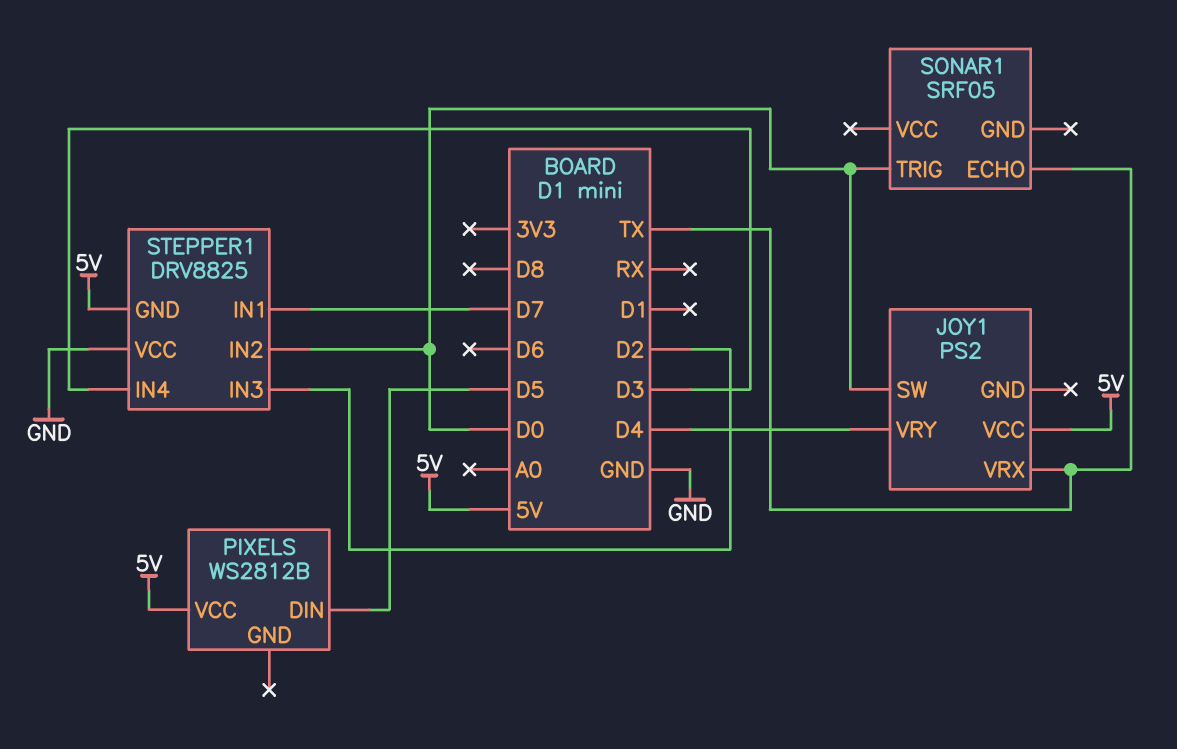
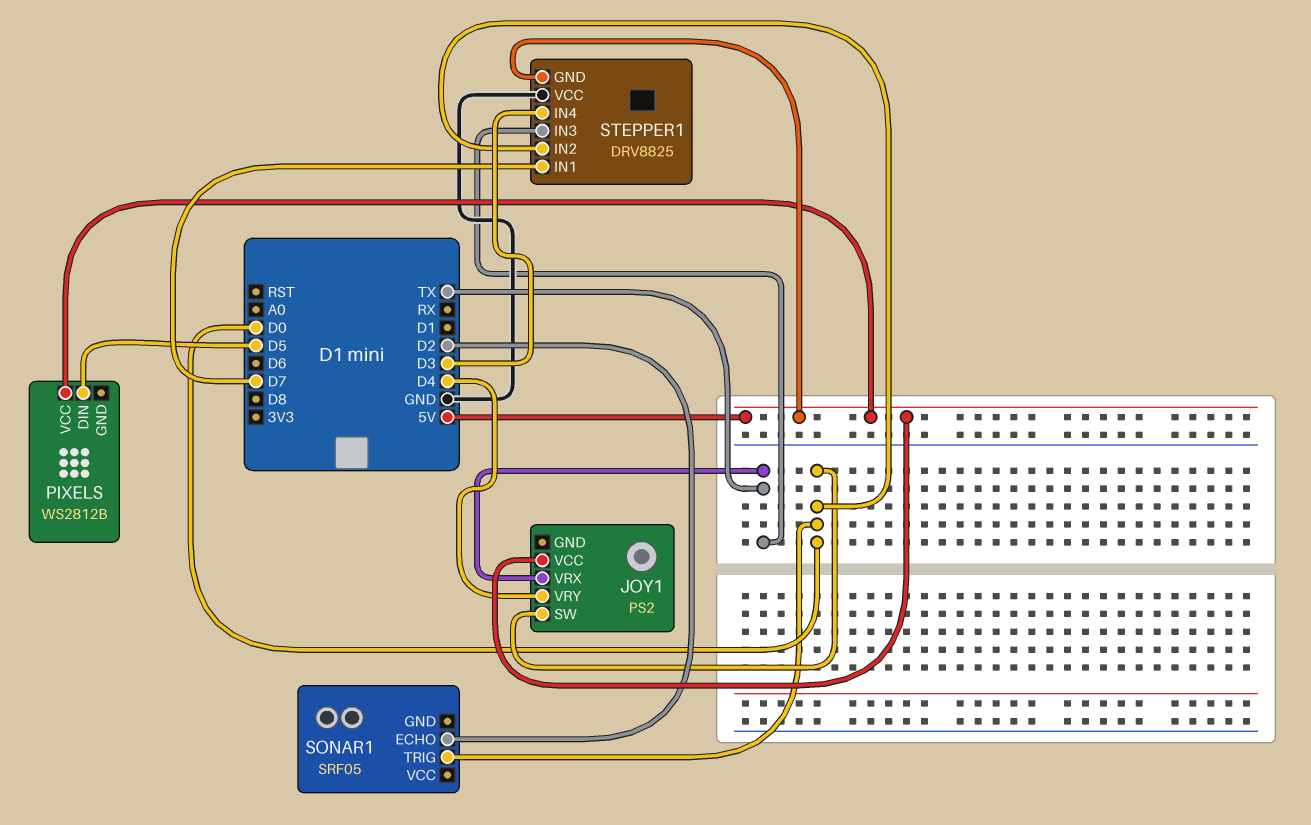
SONAR1 pin ECHO: TX -> D2
STEPPER1 pin IN3: D2 -> TX

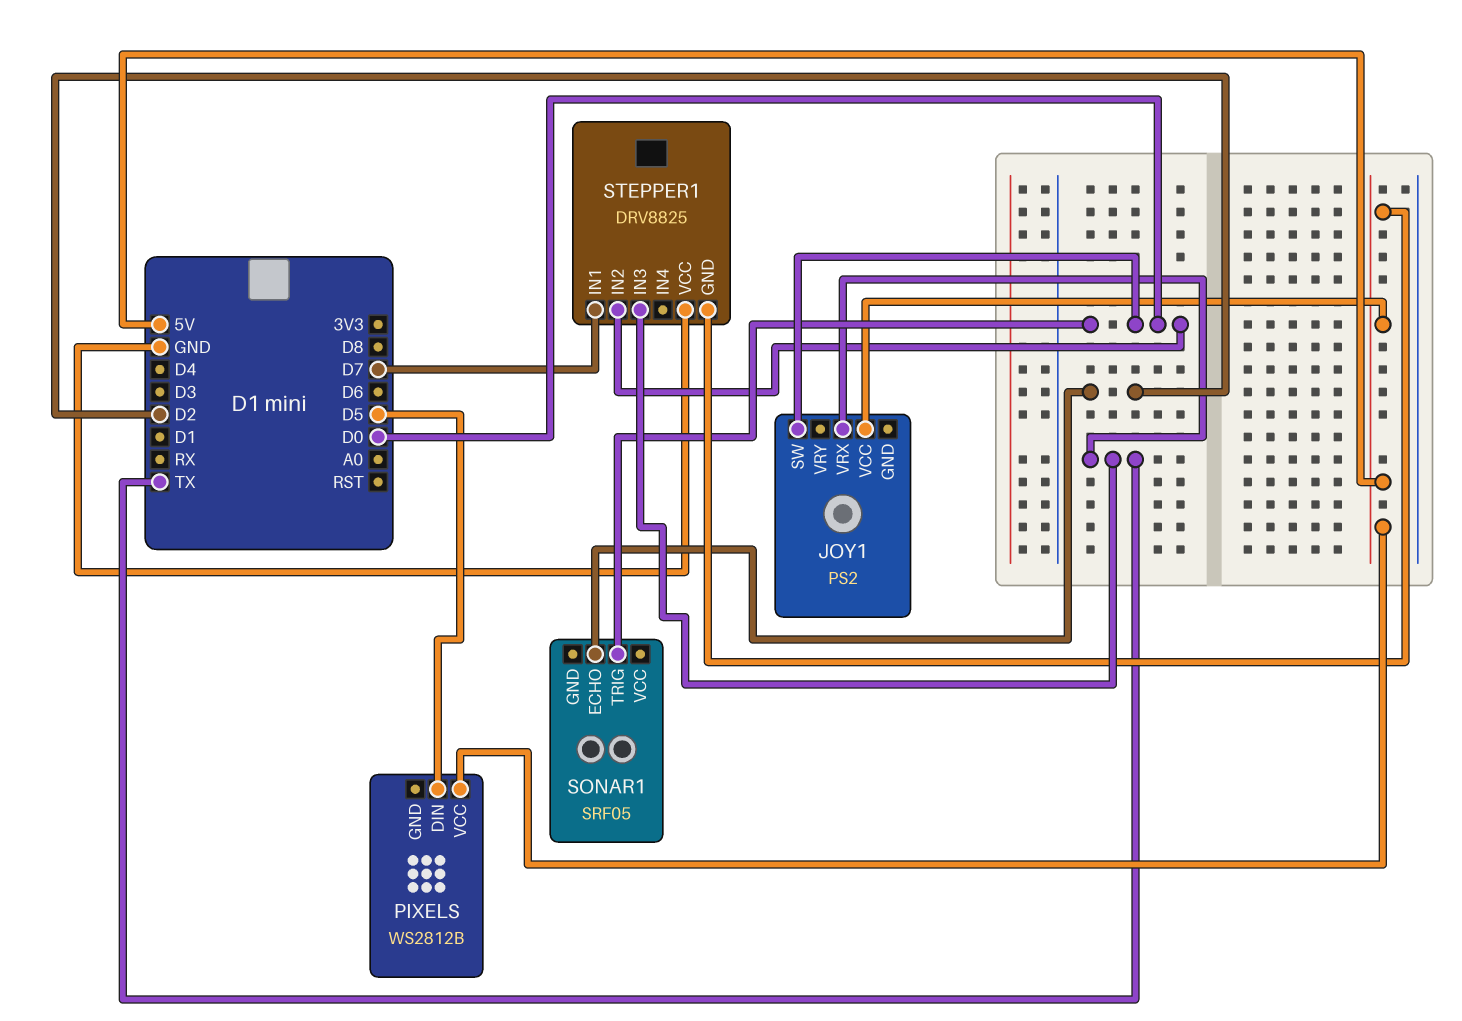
JOY1 pin VRY: D4 -> none
STEPPER1 pin IN4: D3 -> none

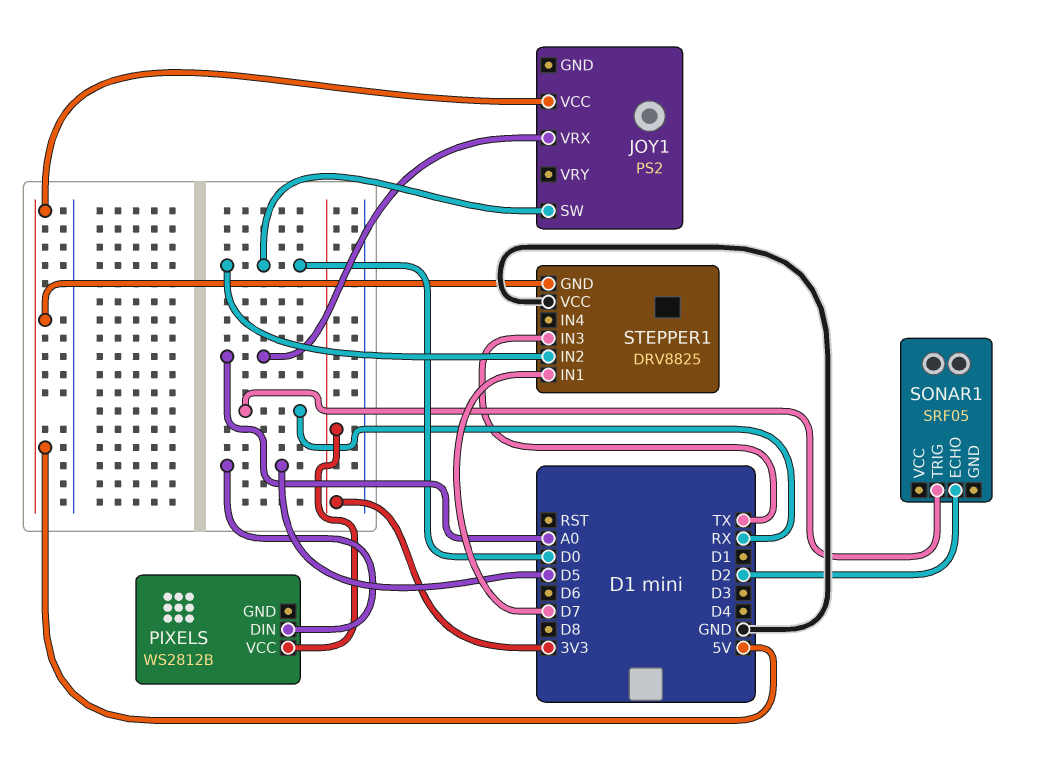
JOY1 pin VRX: TX -> A0
PIXELS pin VCC: 5V -> 3V3
SONAR1 pin TRIG: D0 -> RX

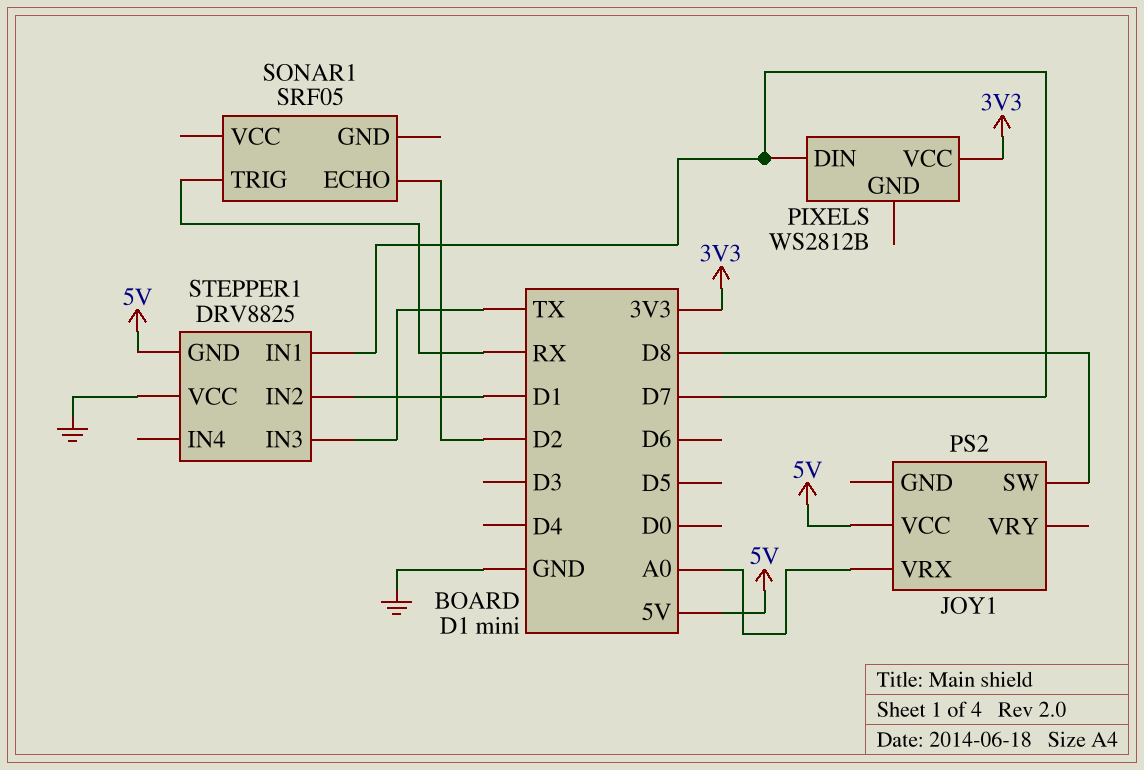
JOY1 pin SW: D0 -> D8
PIXELS pin DIN: D5 -> D7
STEPPER1 pin IN2: D0 -> D1

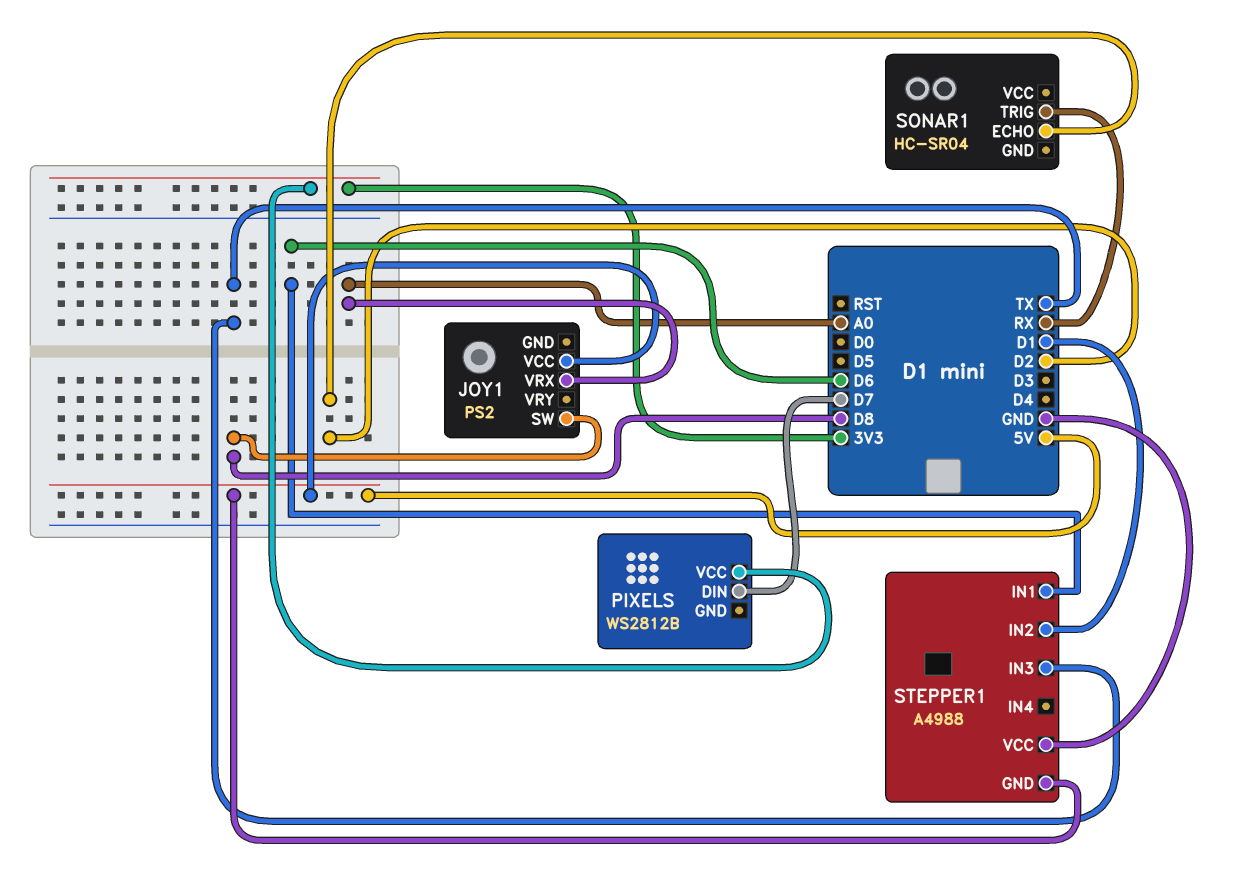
SONAR1: SRF05 -> HC-SR04
STEPPER1: DRV8825 -> A4988
STEPPER1 pin IN1: D7 -> D6

